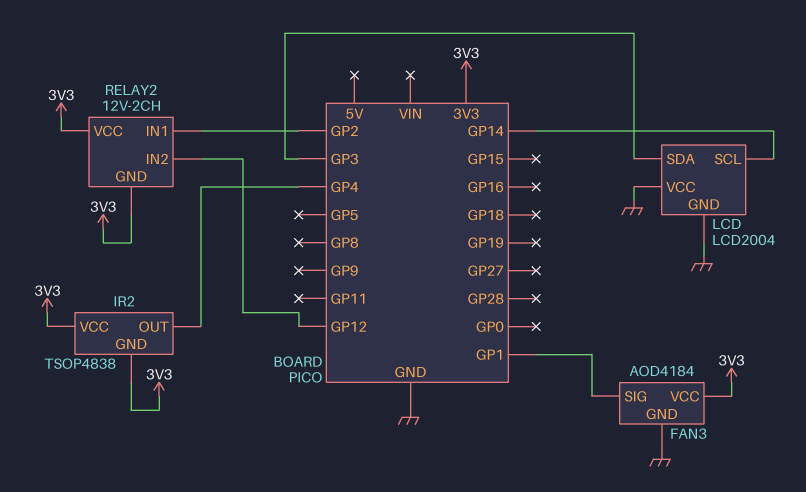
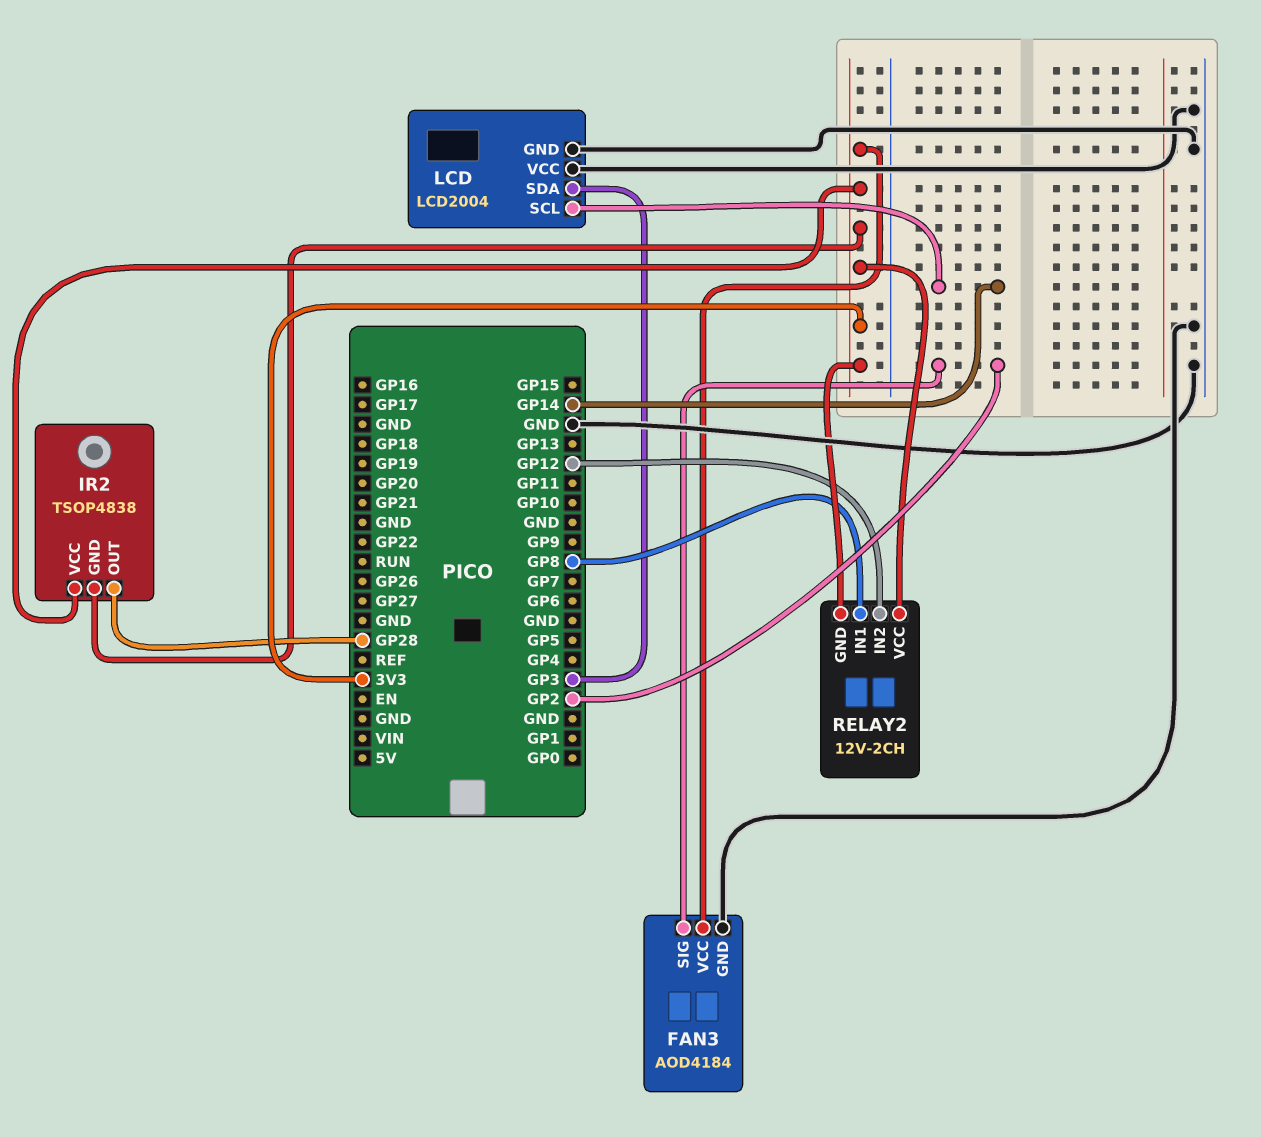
FAN3 pin SIG: GP1 -> GP2
IR2 pin OUT: GP4 -> GP28
RELAY2 pin IN1: GP2 -> GP8

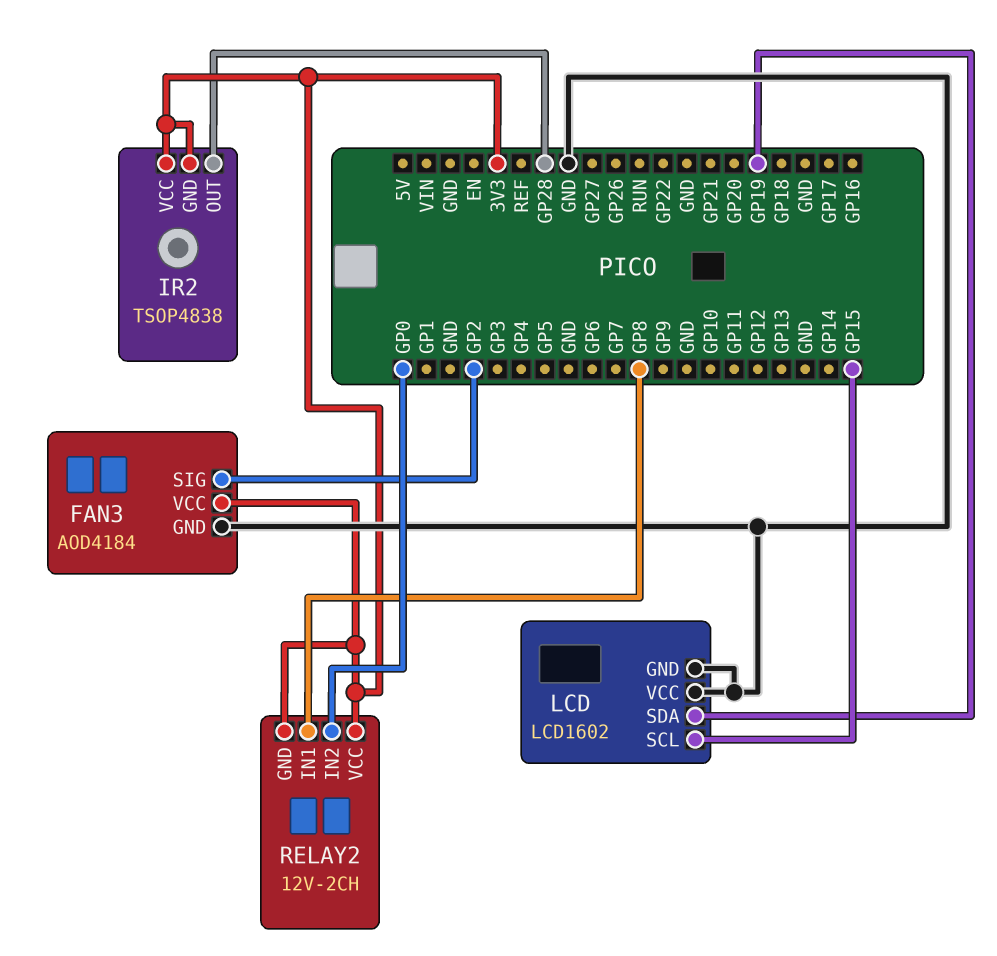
LCD: LCD2004 -> LCD1602
LCD pin SCL: GP14 -> GP15
LCD pin SDA: GP3 -> GP19
RELAY2 pin IN2: GP12 -> GP0

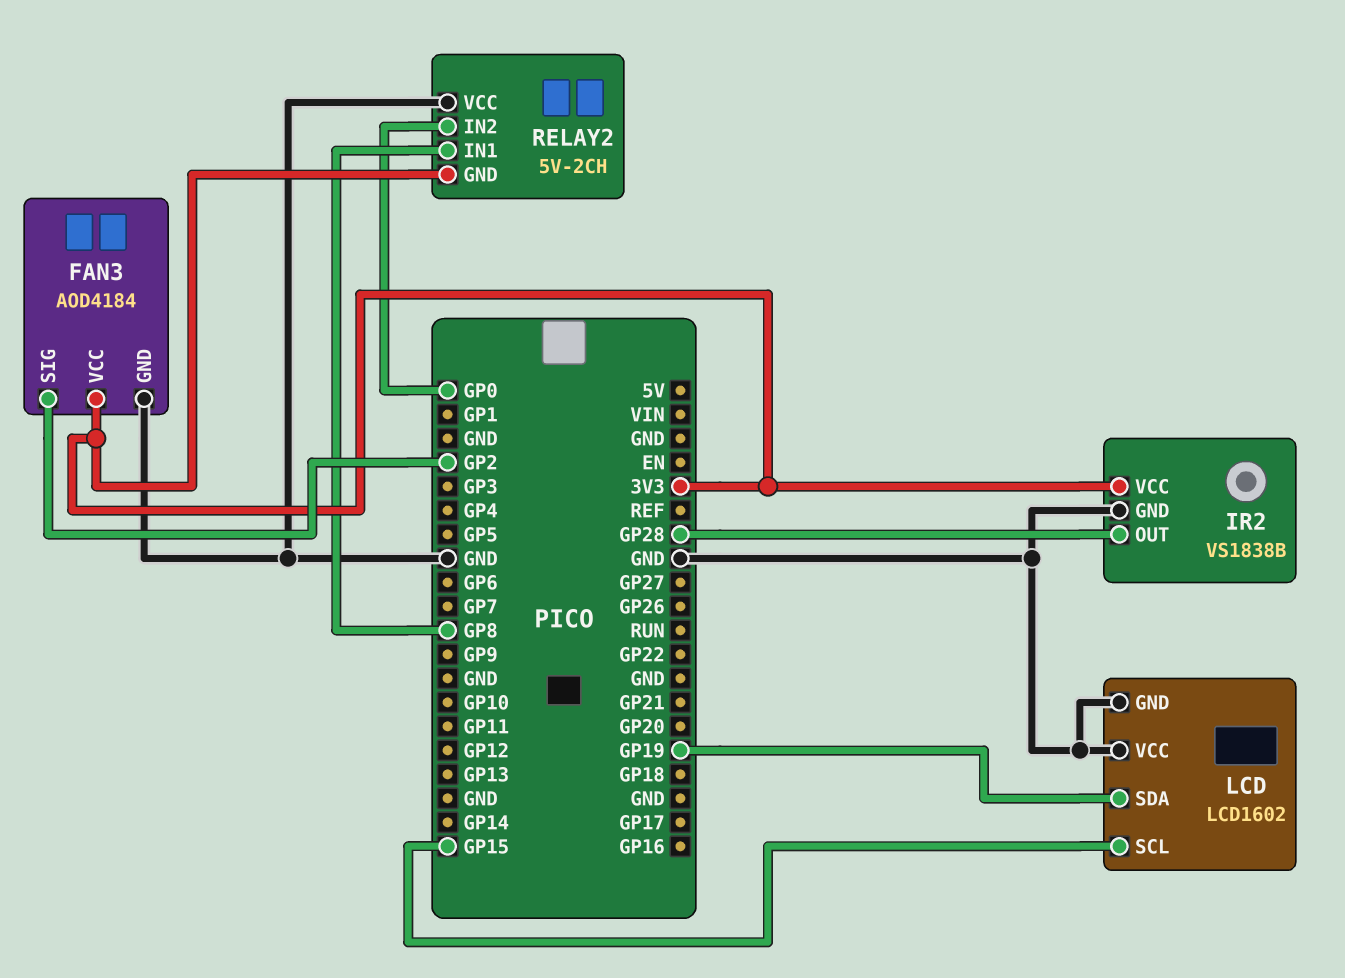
IR2: TSOP4838 -> VS1838B
IR2 pin GND: 3V3 -> GND
RELAY2: 12V-2CH -> 5V-2CH
RELAY2 pin VCC: 3V3 -> GND

